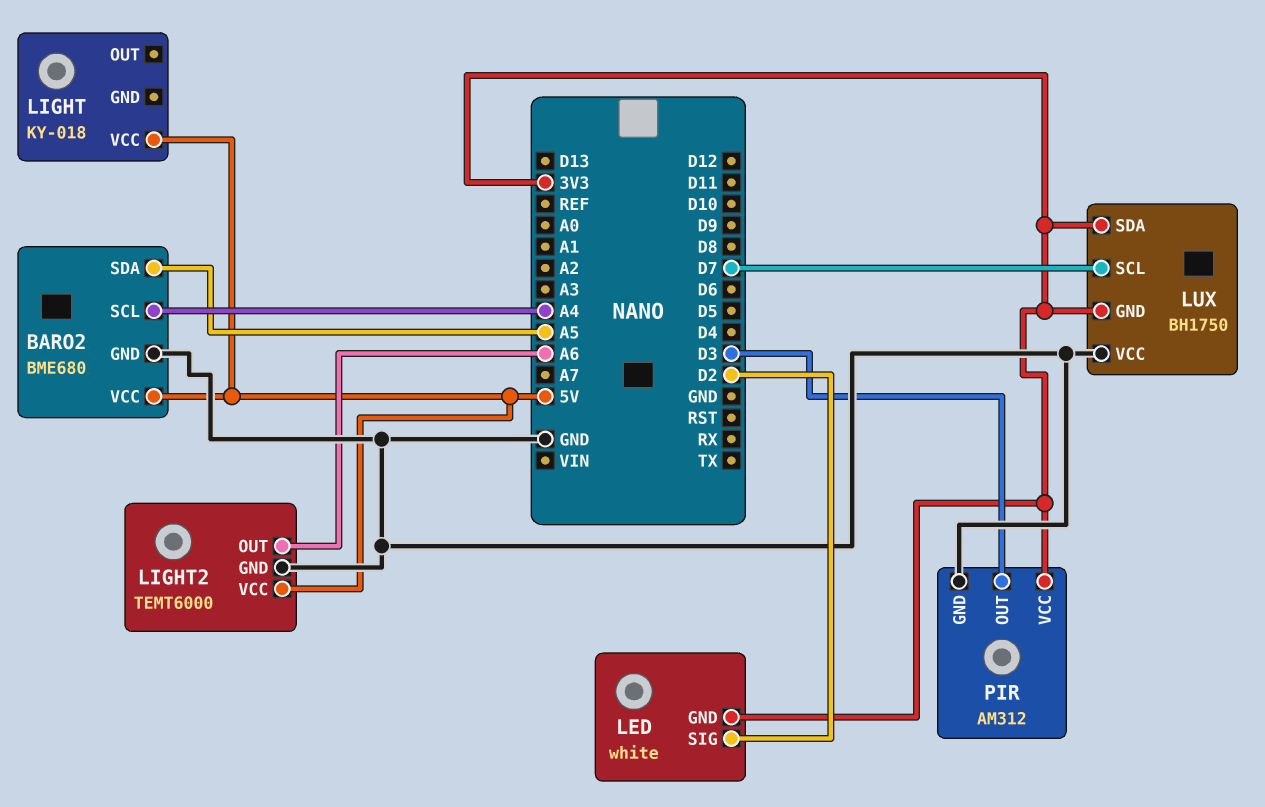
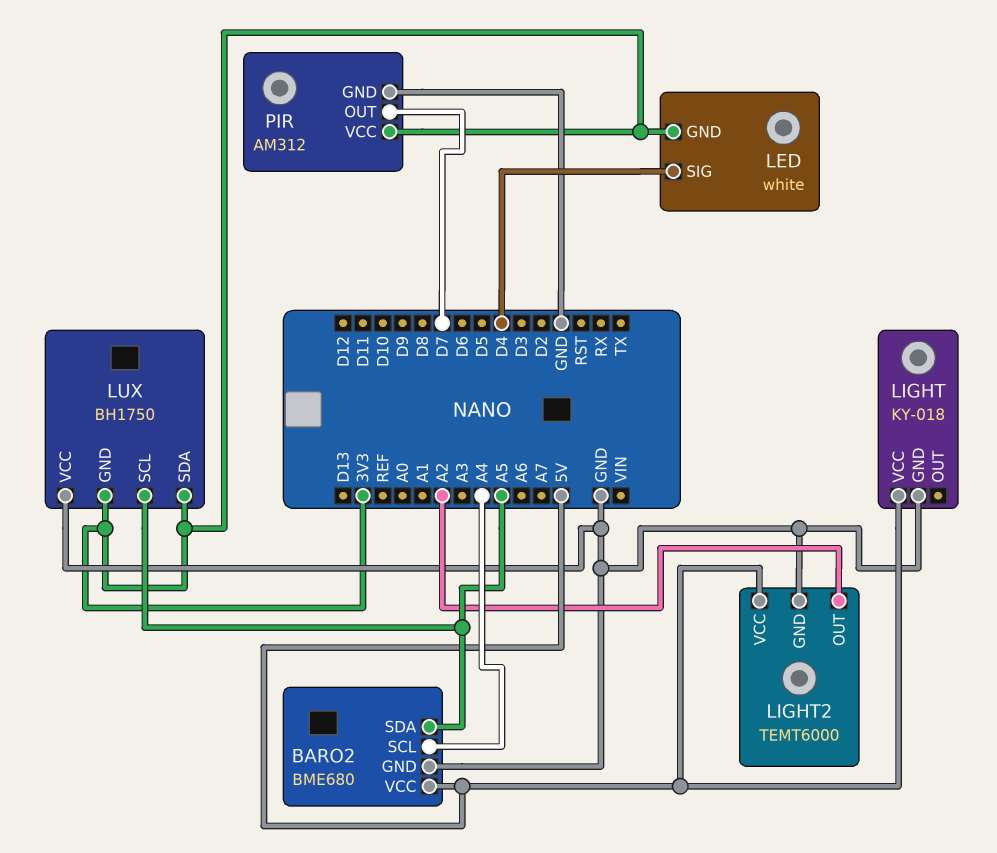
LED pin SIG: D2 -> D4
LIGHT pin GND: none -> GND
LIGHT2 pin OUT: A6 -> A2
LUX pin SCL: D7 -> A5
PIR pin OUT: D3 -> D7

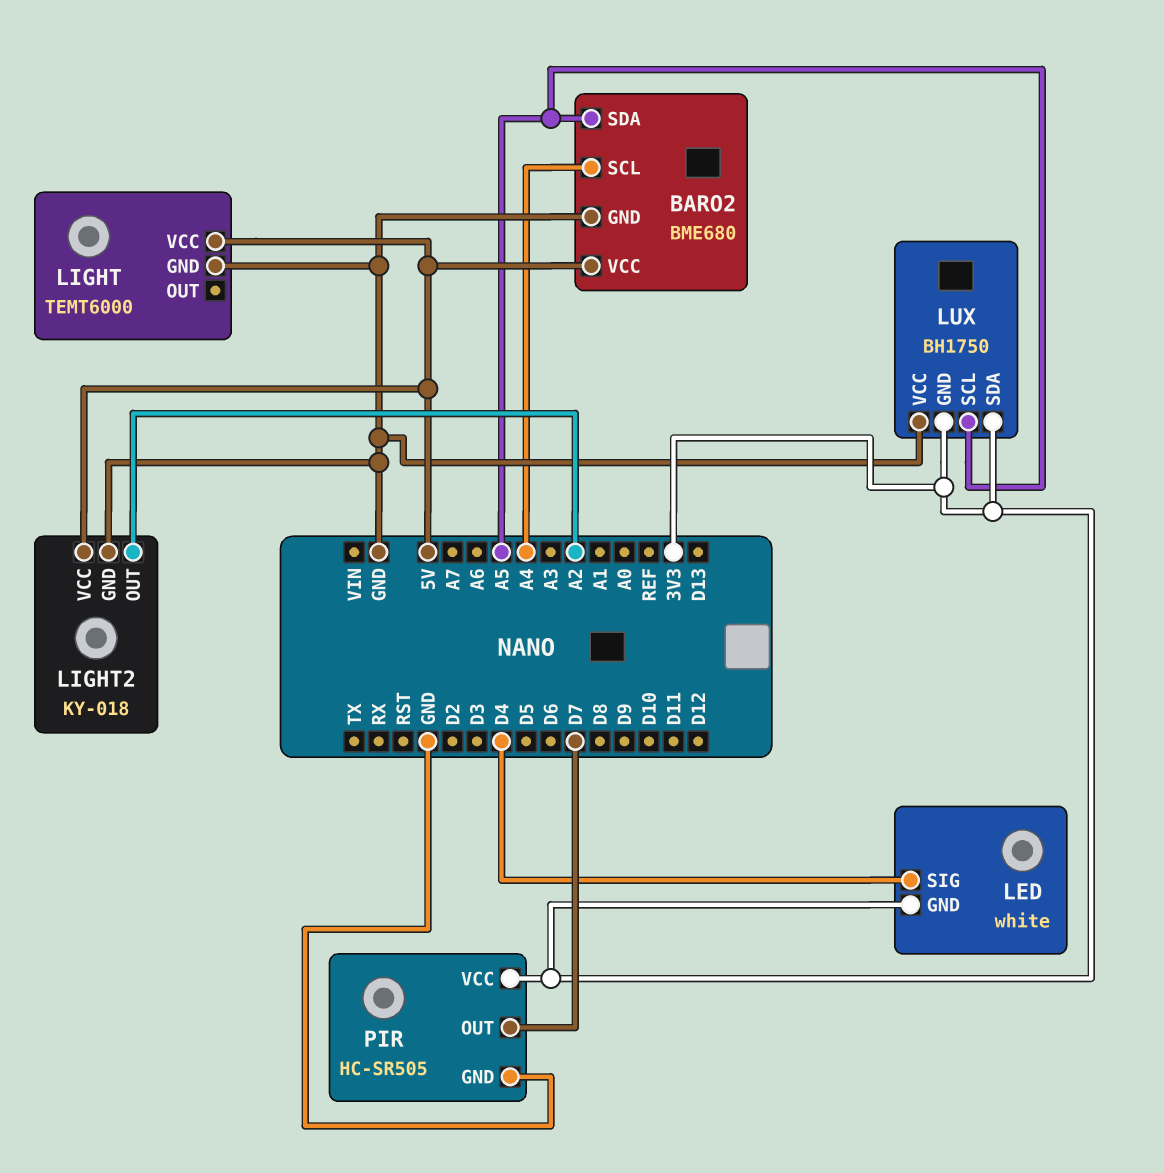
LIGHT: KY-018 -> TEMT6000
LIGHT2: TEMT6000 -> KY-018
PIR: AM312 -> HC-SR505

